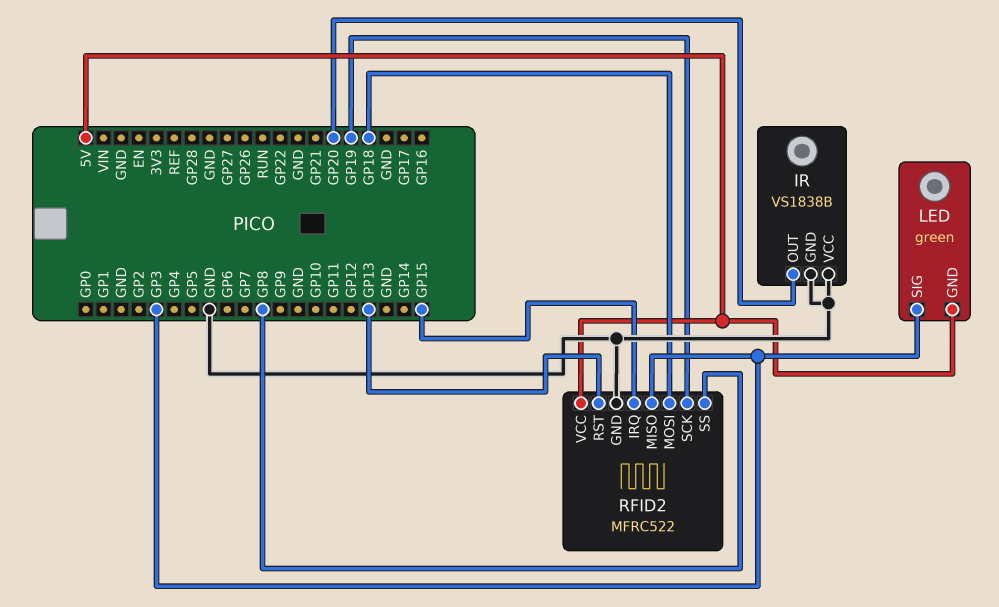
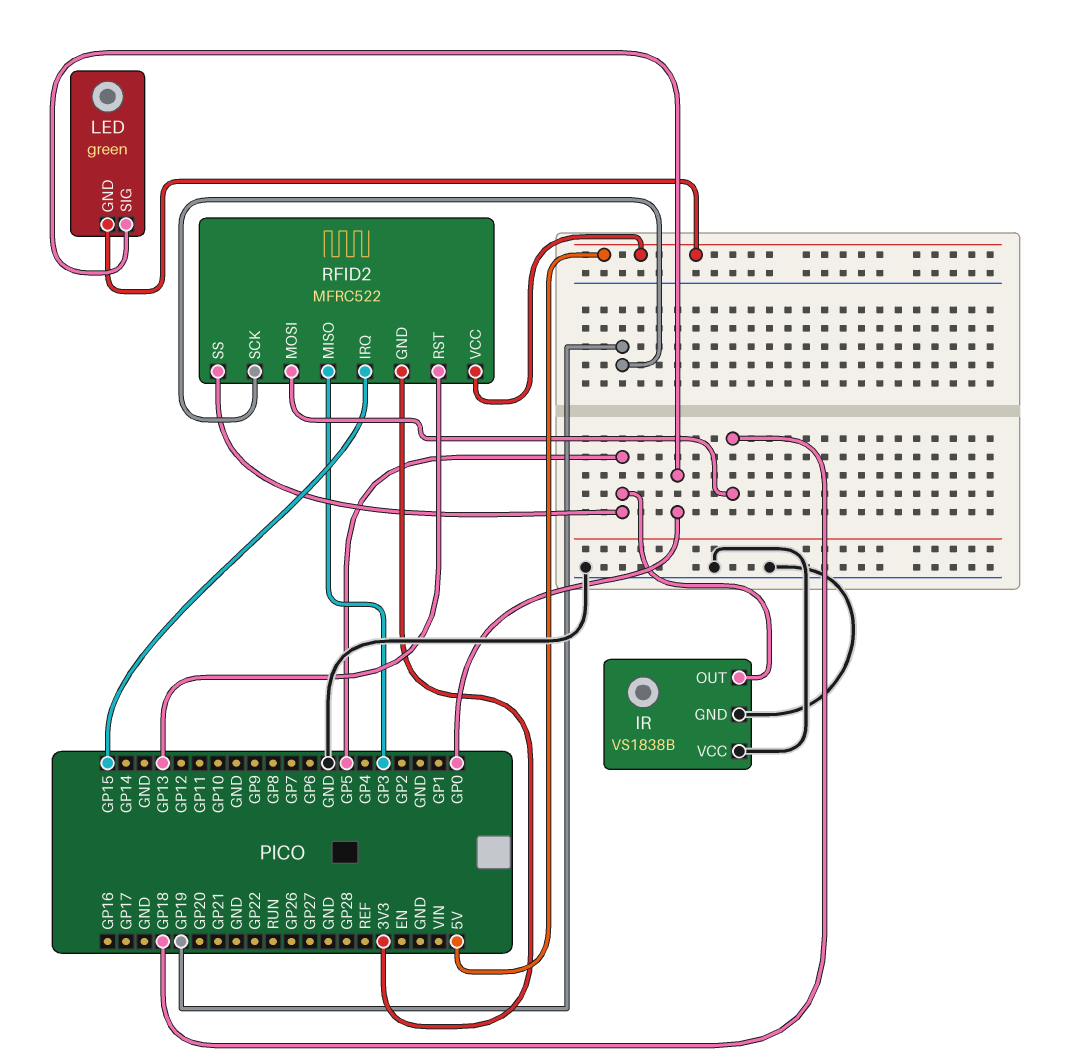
IR pin OUT: GP20 -> GP5
LED pin SIG: GP3 -> GP0
RFID2 pin GND: GND -> 3V3
RFID2 pin SS: GP8 -> GP5

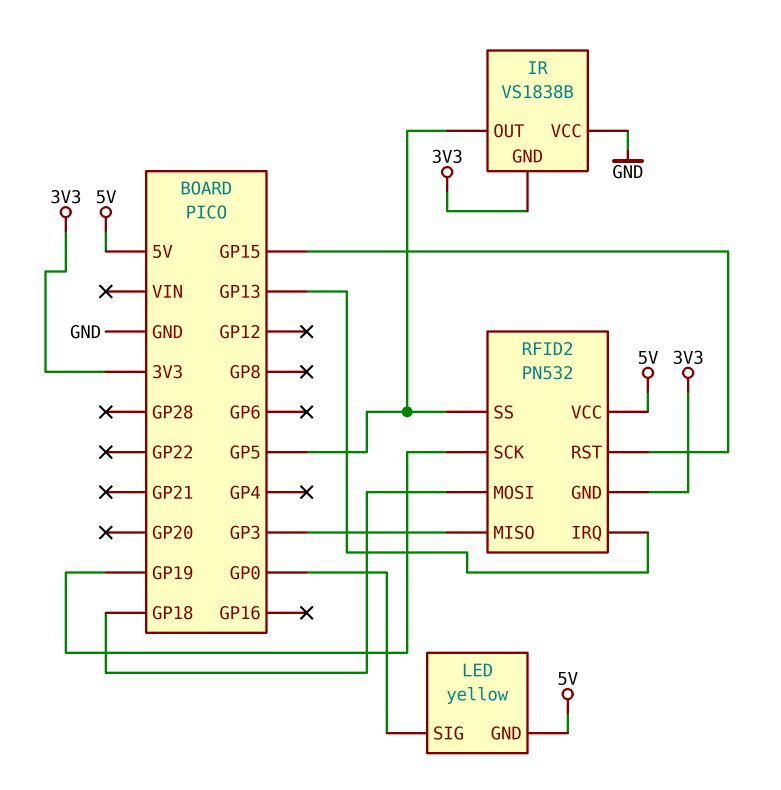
IR pin GND: GND -> 3V3
LED: green -> yellow
RFID2: MFRC522 -> PN532
RFID2 pin IRQ: GP15 -> GP13
RFID2 pin RST: GP13 -> GP15

